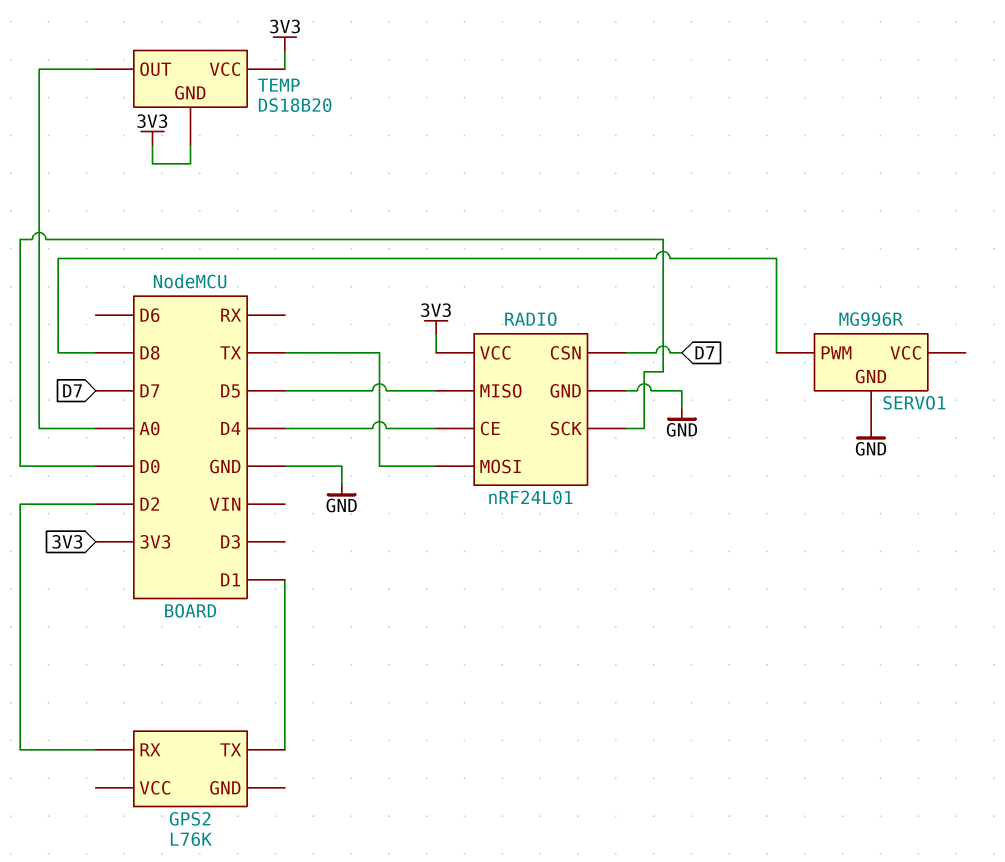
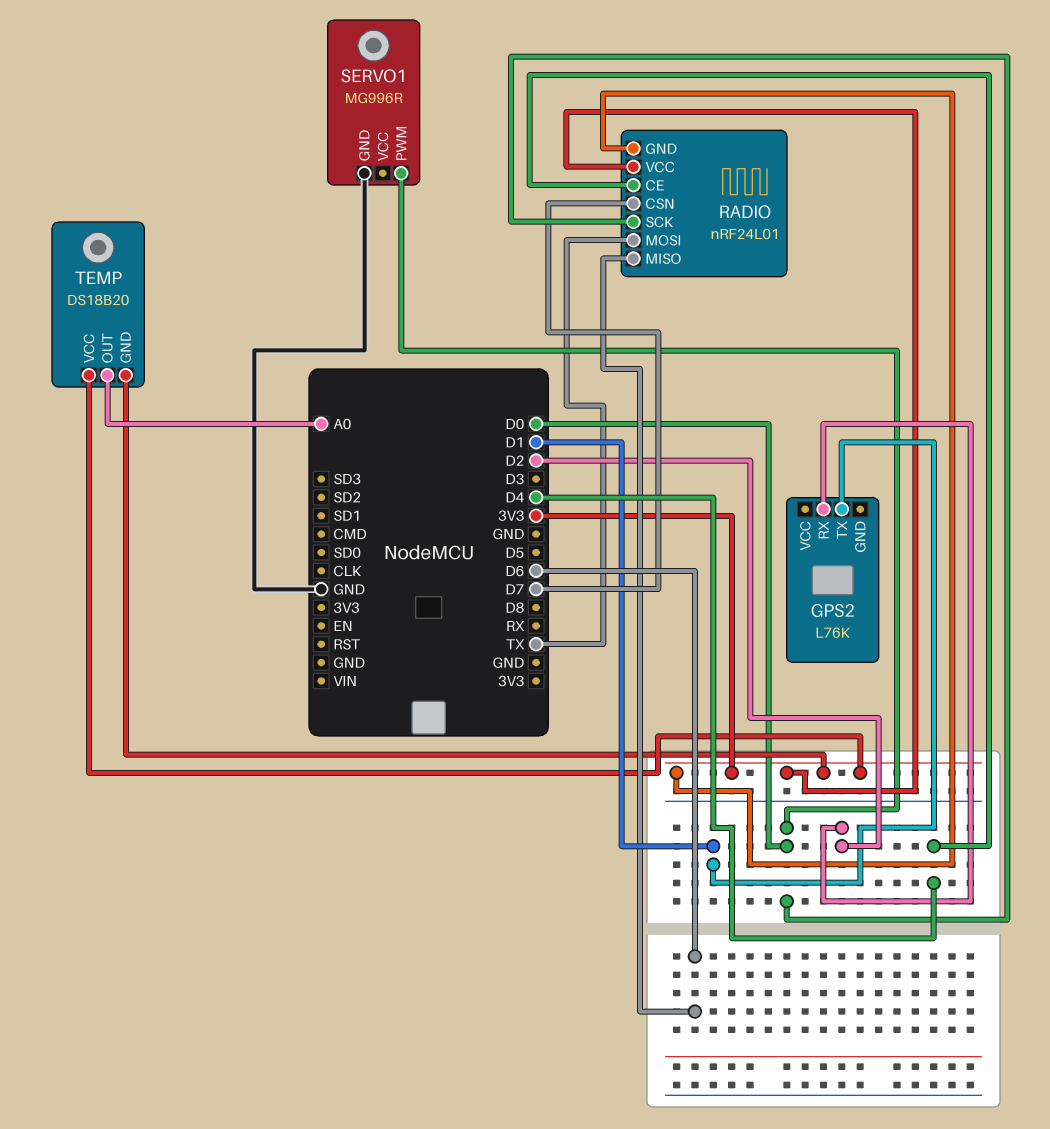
RADIO pin GND: GND -> 3V3
RADIO pin MISO: D5 -> D6
SERVO1 pin PWM: D8 -> D0

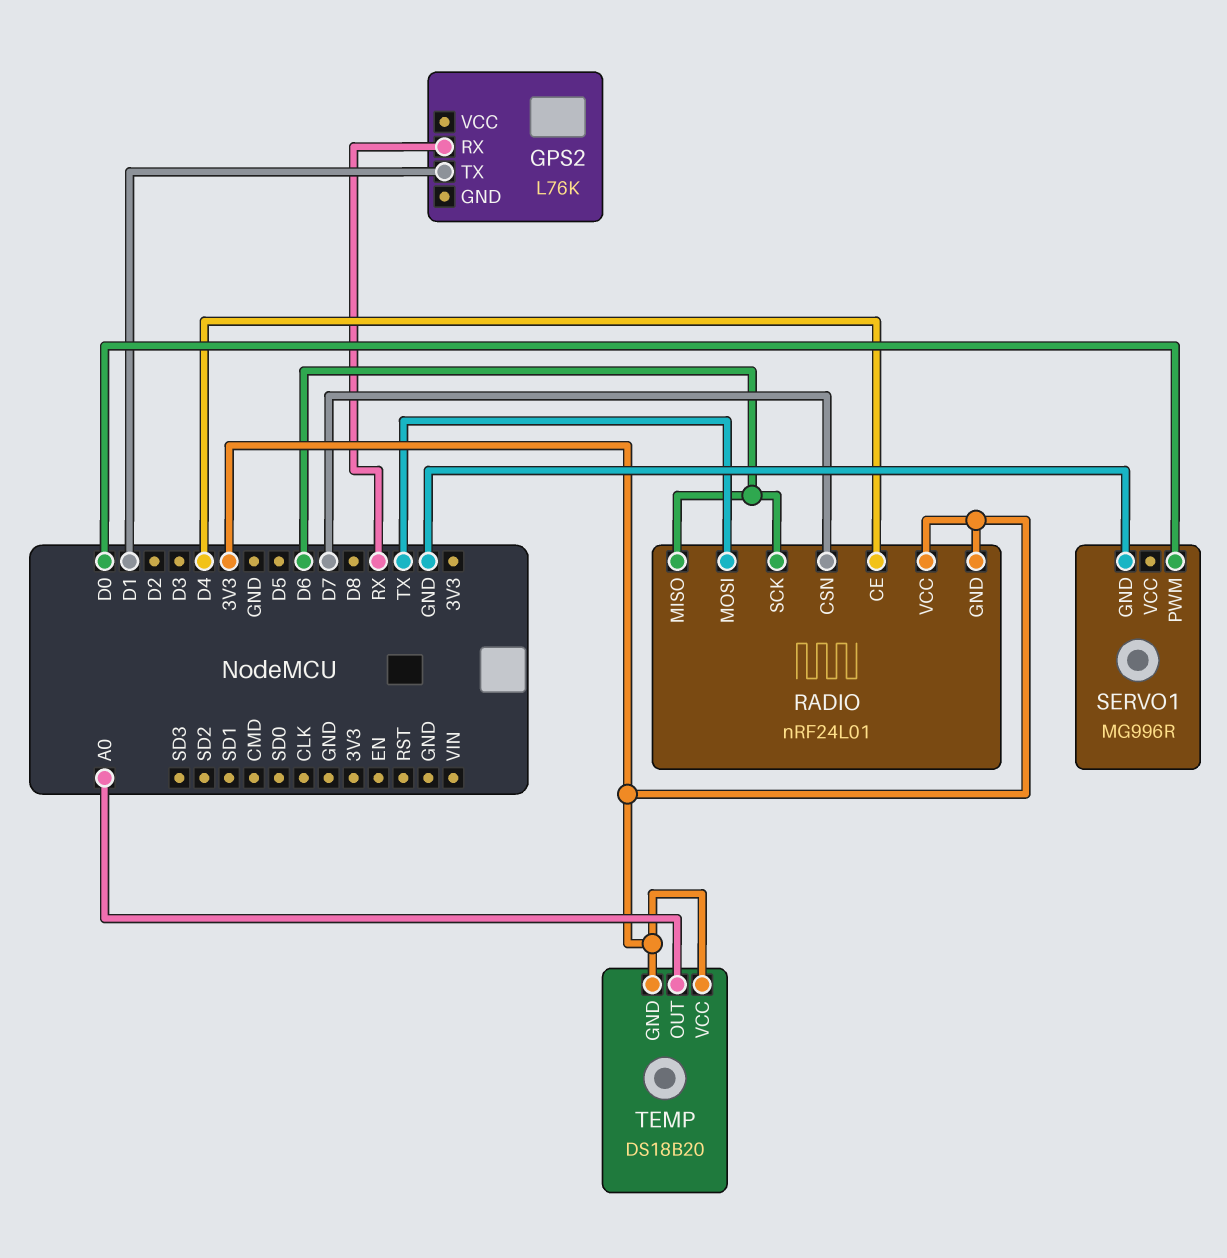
GPS2 pin RX: D2 -> RX
RADIO pin SCK: D0 -> D6

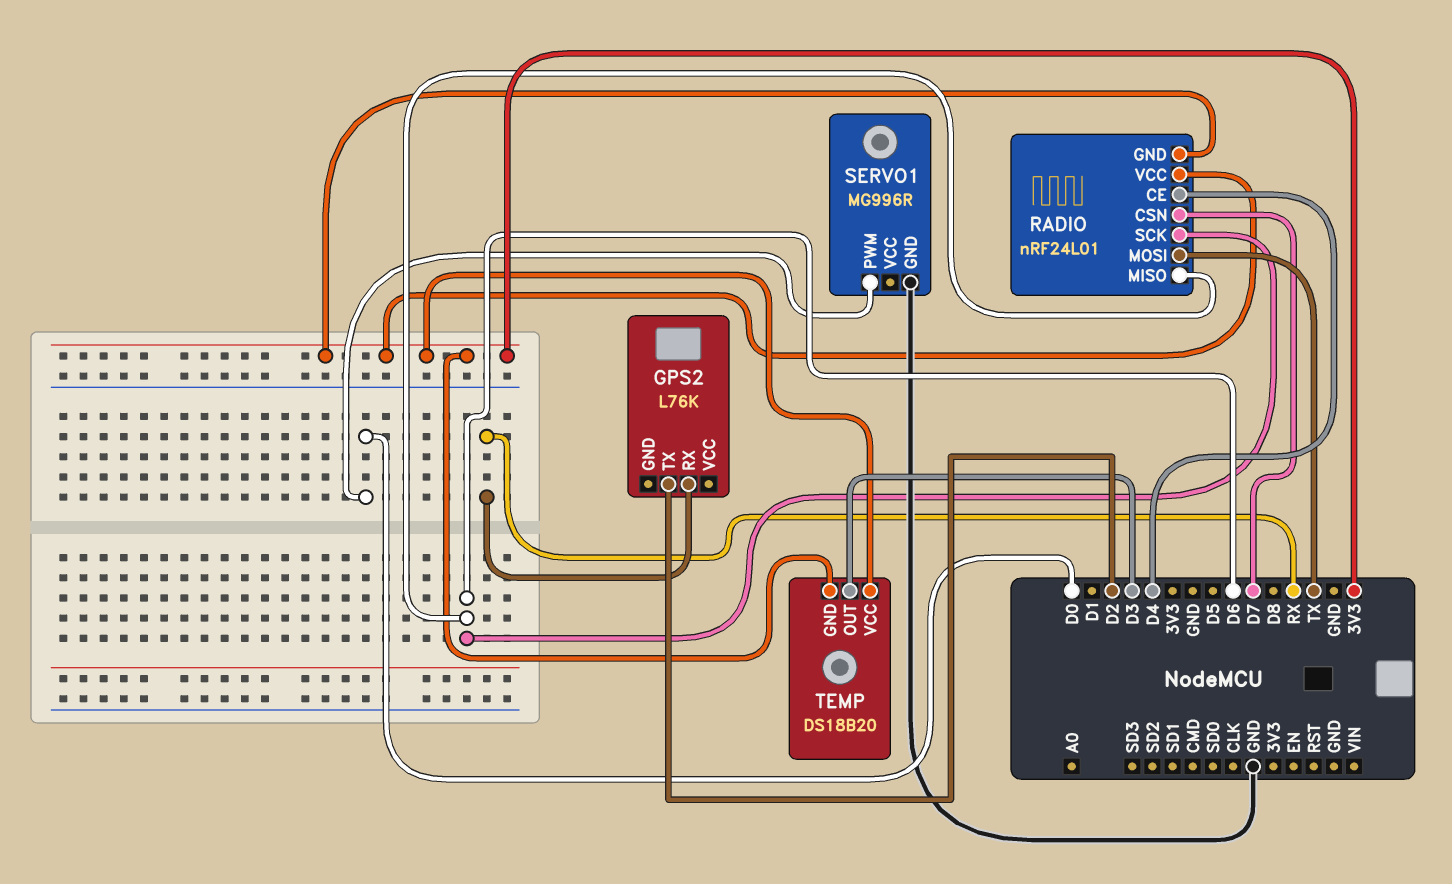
GPS2 pin TX: D1 -> D2
TEMP pin OUT: A0 -> D3

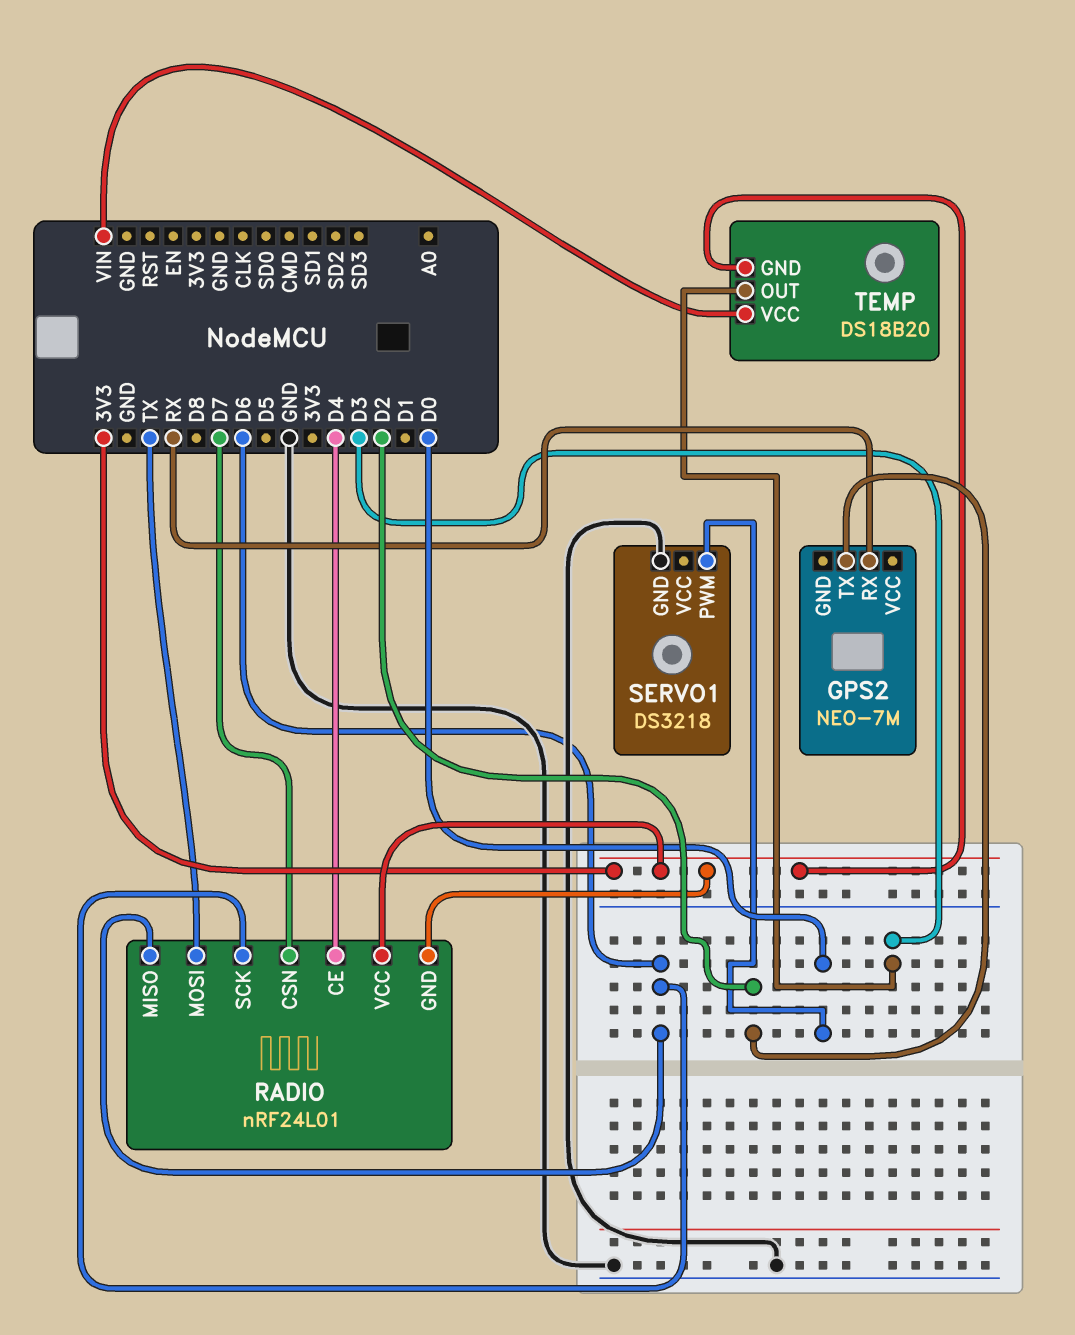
GPS2: L76K -> NEO-7M
SERVO1: MG996R -> DS3218
TEMP pin VCC: 3V3 -> VIN

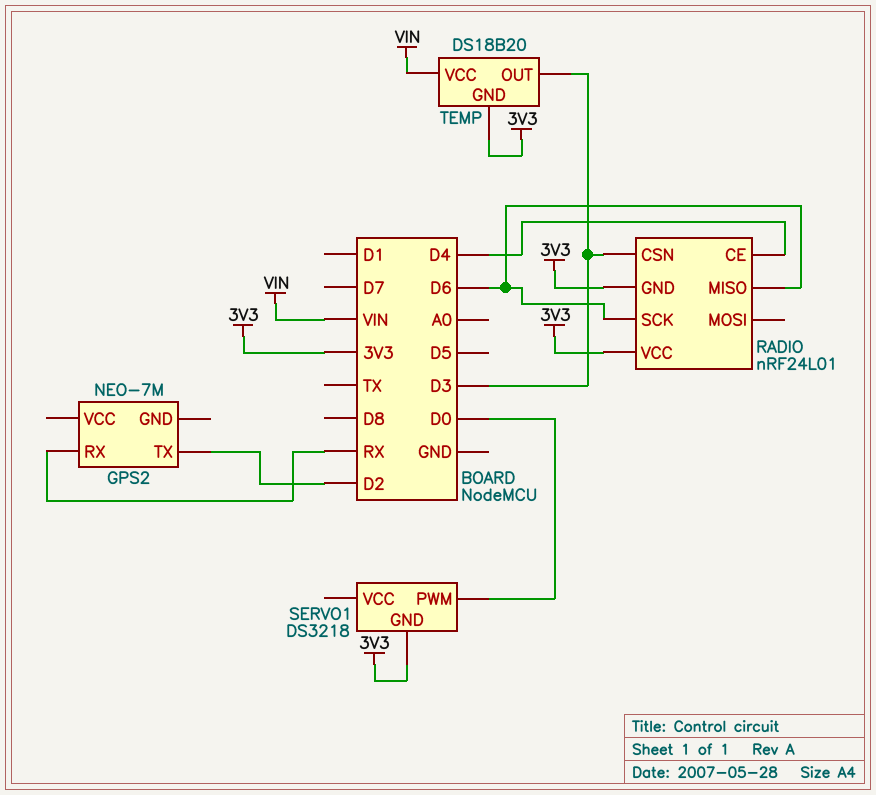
RADIO pin CSN: D7 -> D3
RADIO pin MOSI: TX -> none
SERVO1 pin GND: GND -> 3V3

